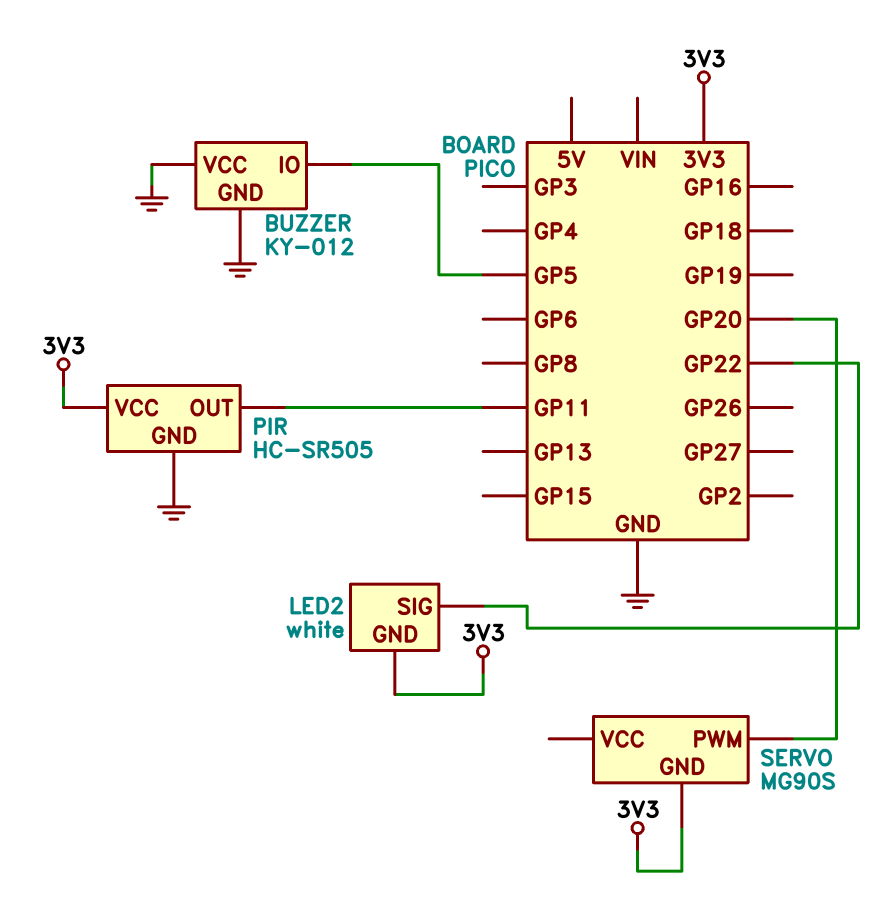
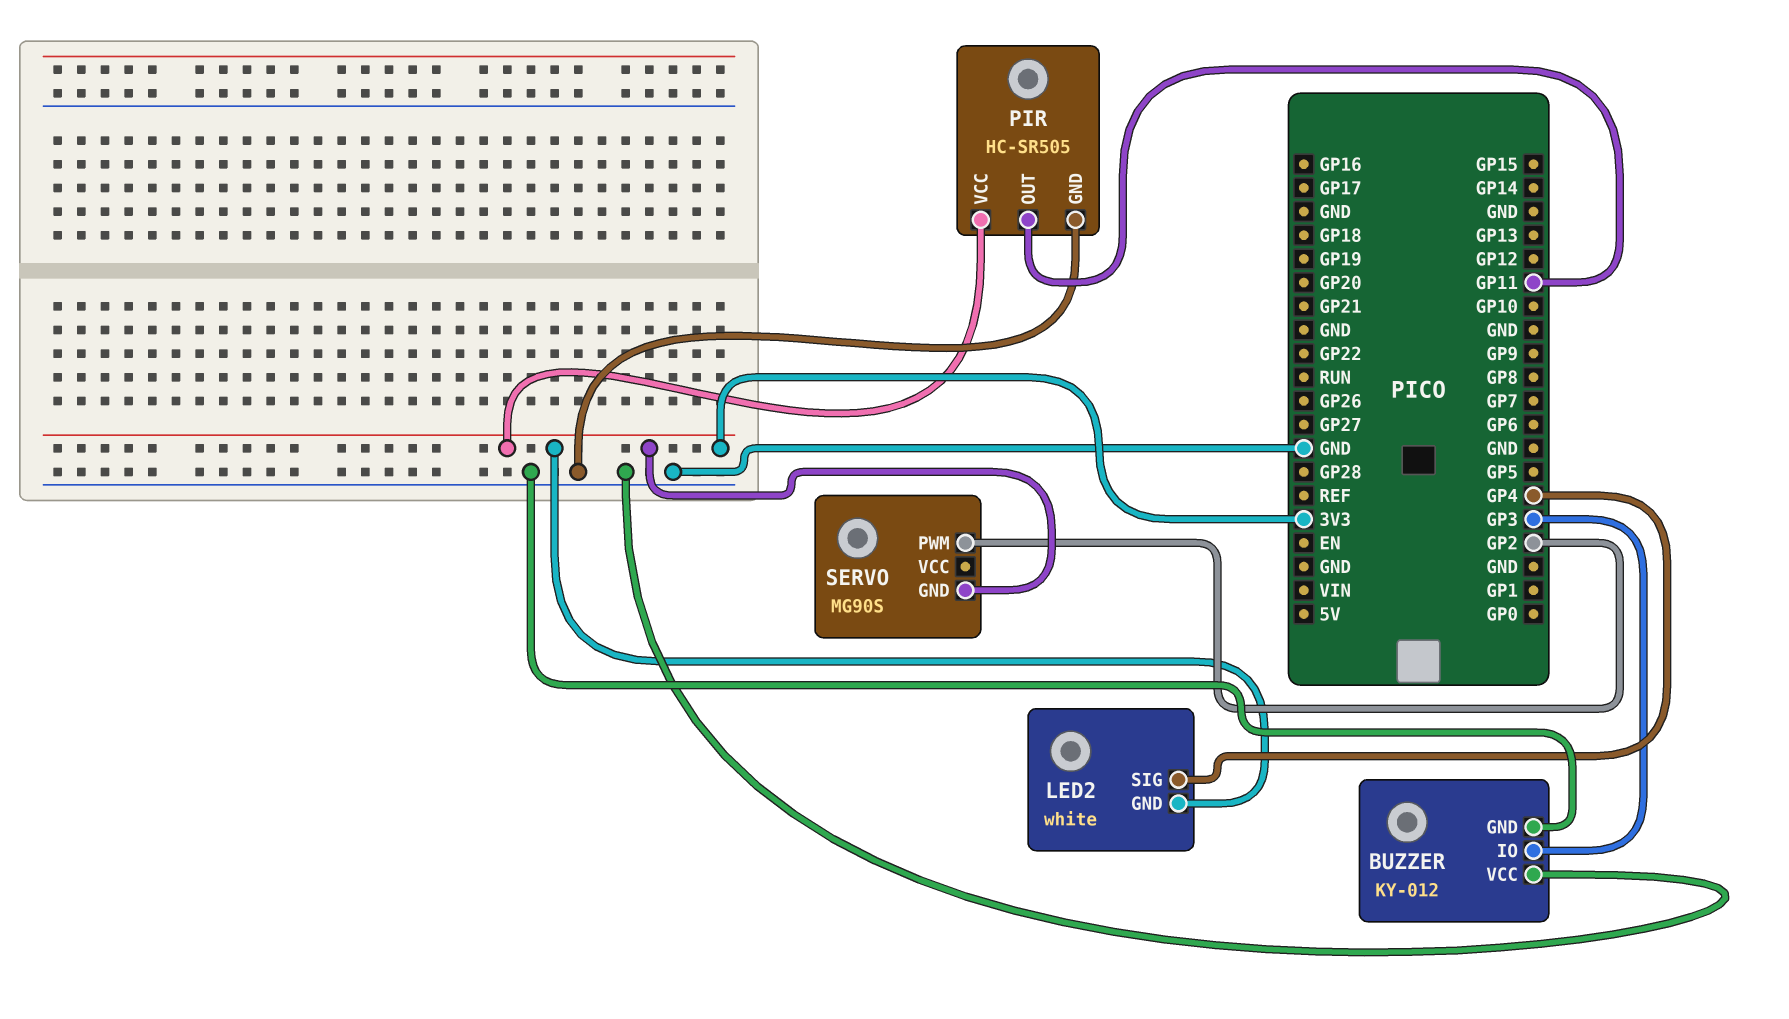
BUZZER pin IO: GP5 -> GP3
LED2 pin SIG: GP22 -> GP4
SERVO pin PWM: GP20 -> GP2

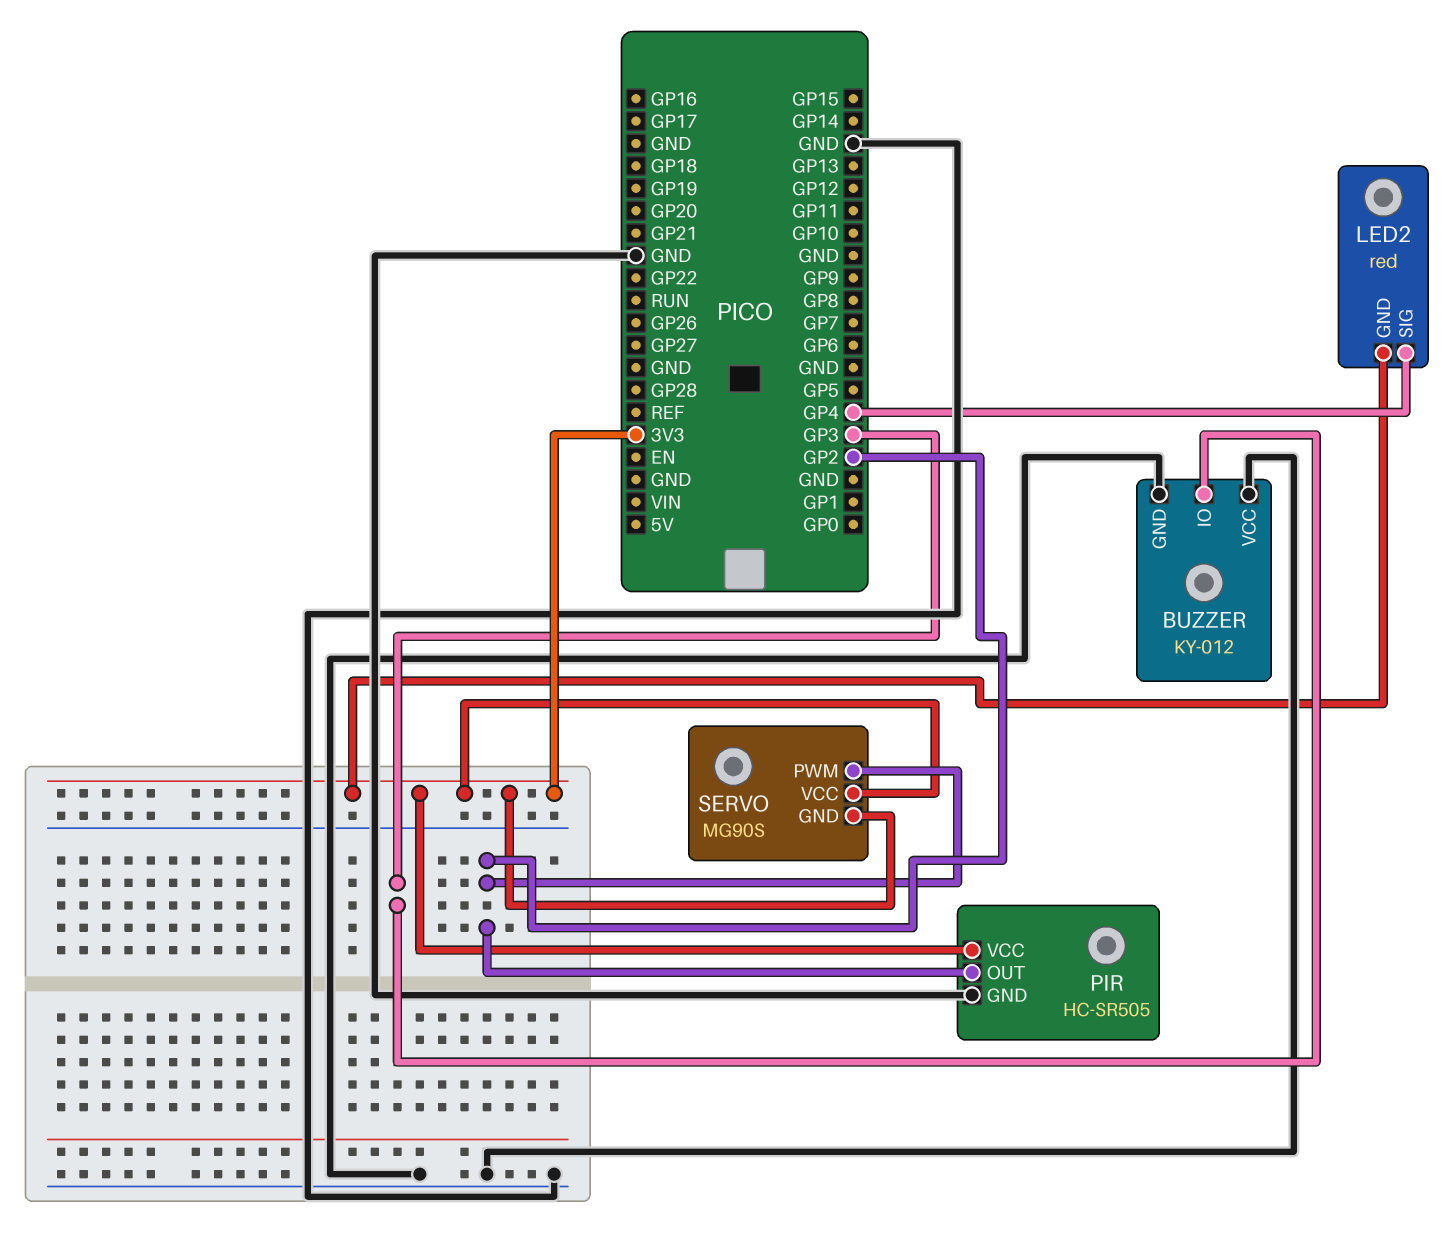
LED2: white -> red
PIR pin OUT: GP11 -> GP2
SERVO pin VCC: none -> 3V3

